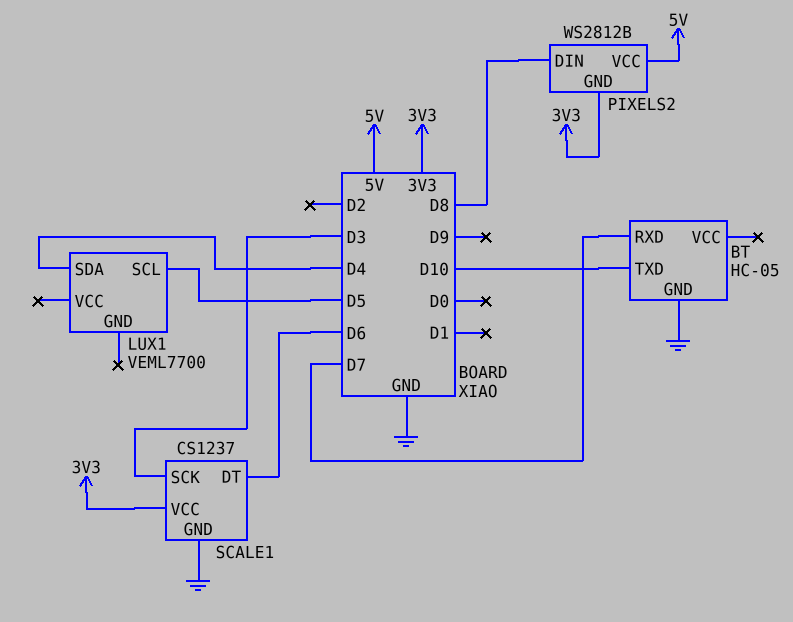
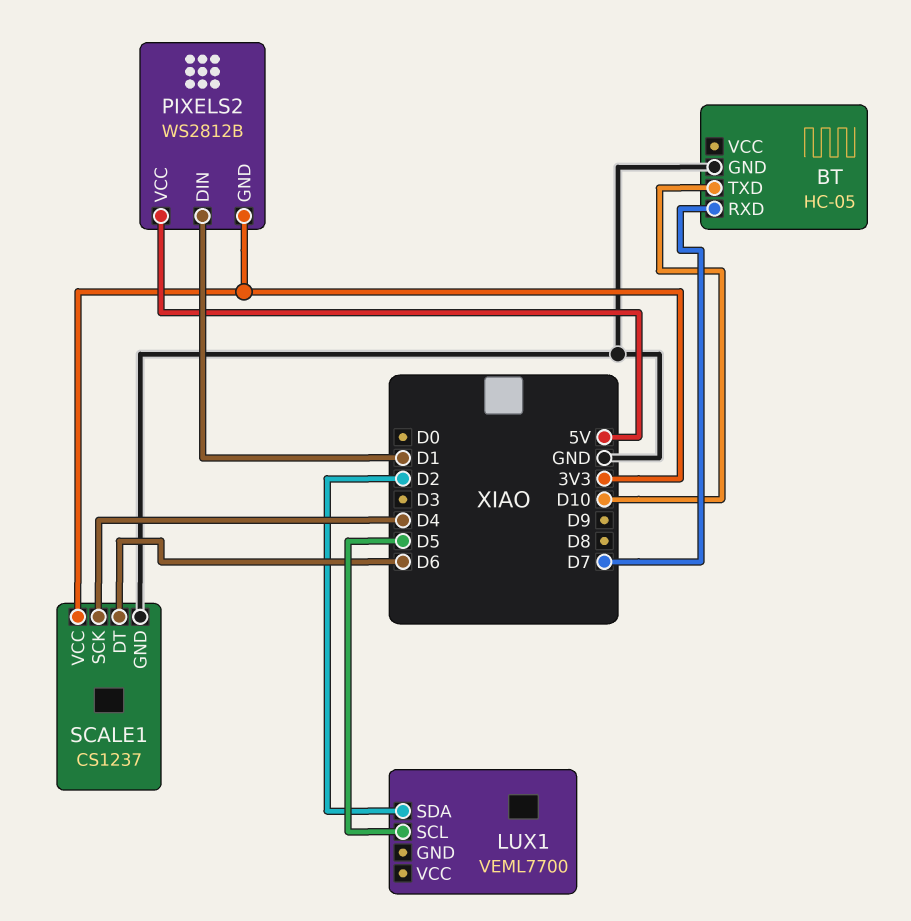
LUX1 pin SDA: D4 -> D2
PIXELS2 pin DIN: D8 -> D1
SCALE1 pin SCK: D3 -> D4

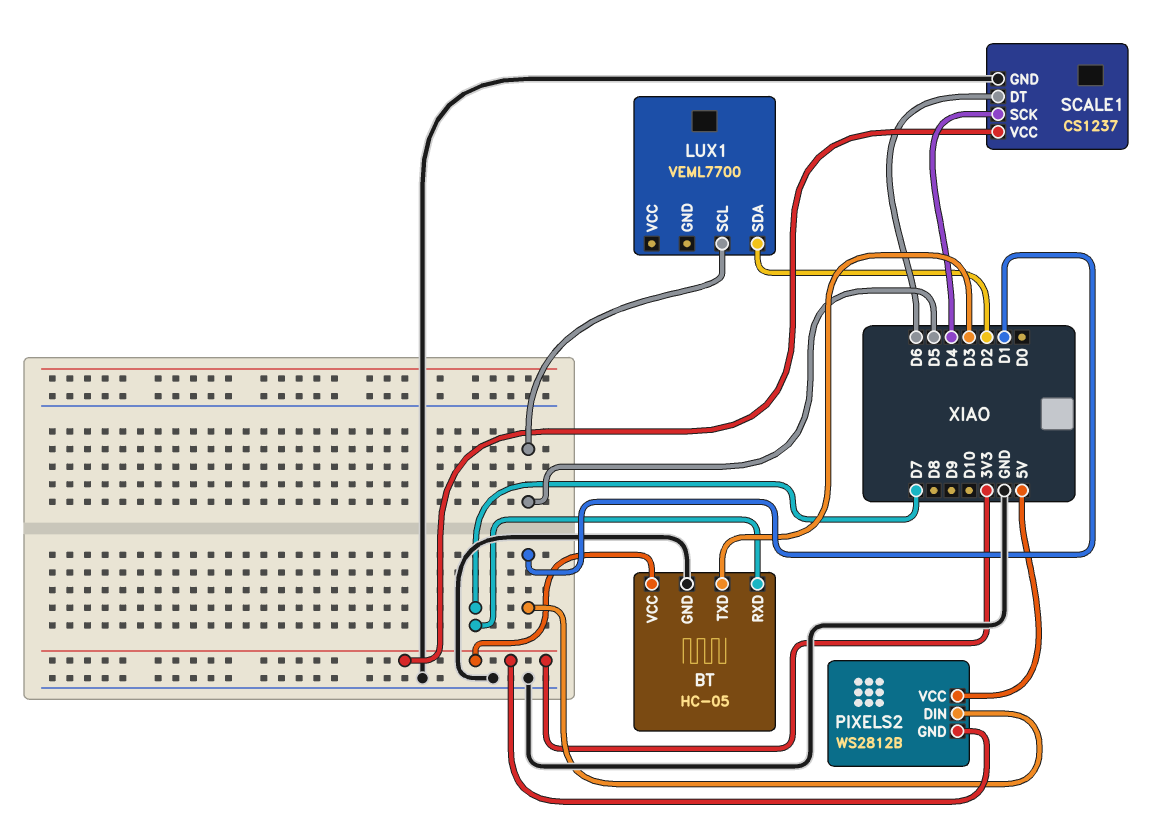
BT pin TXD: D10 -> D3
BT pin VCC: none -> 3V3

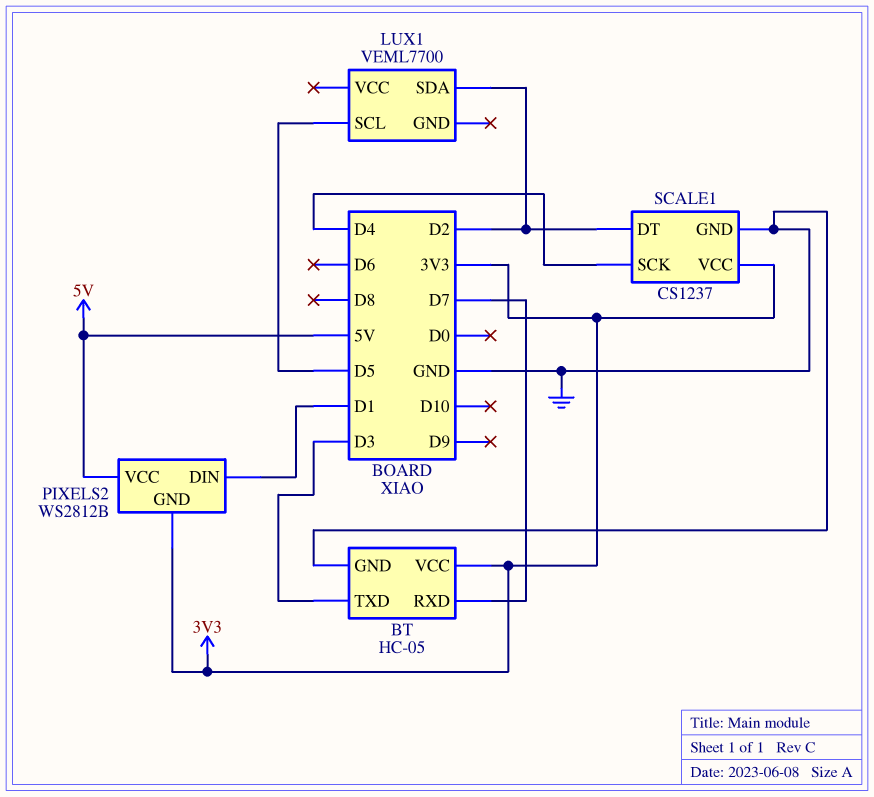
SCALE1 pin DT: D6 -> D2

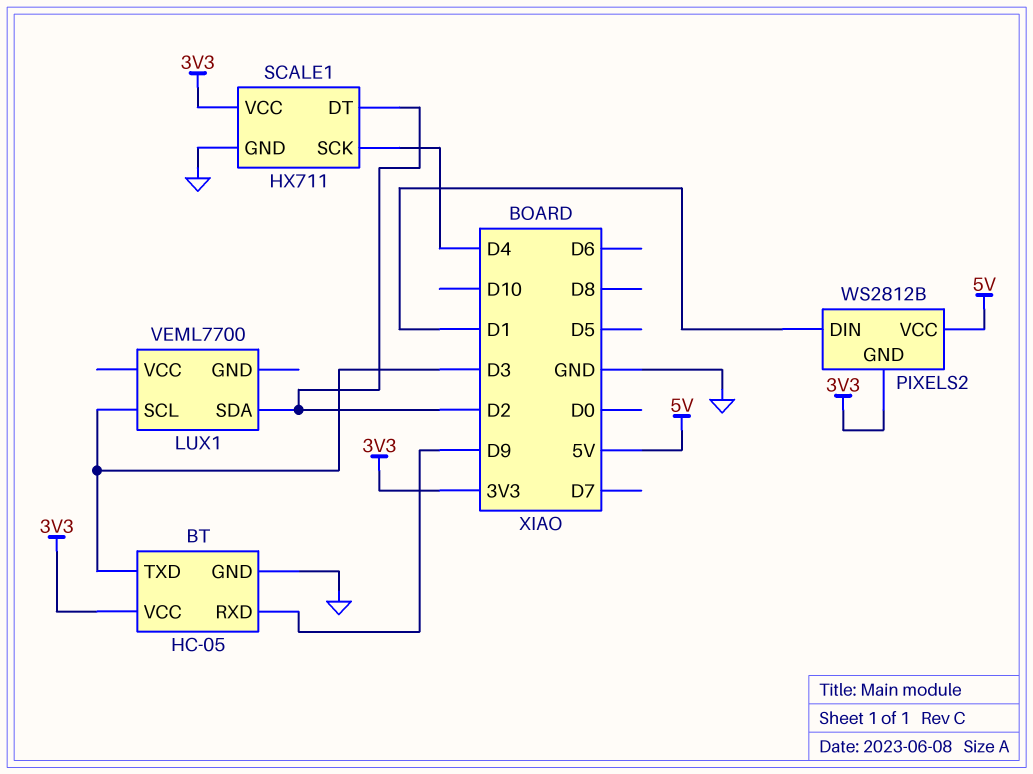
BT pin RXD: D7 -> D9
LUX1 pin SCL: D5 -> D3
SCALE1: CS1237 -> HX711

